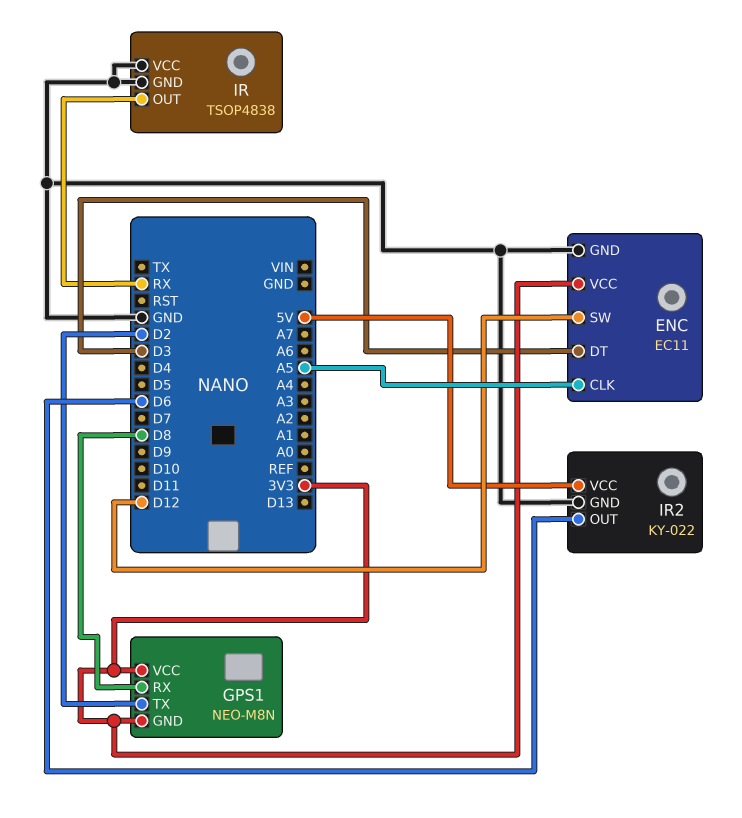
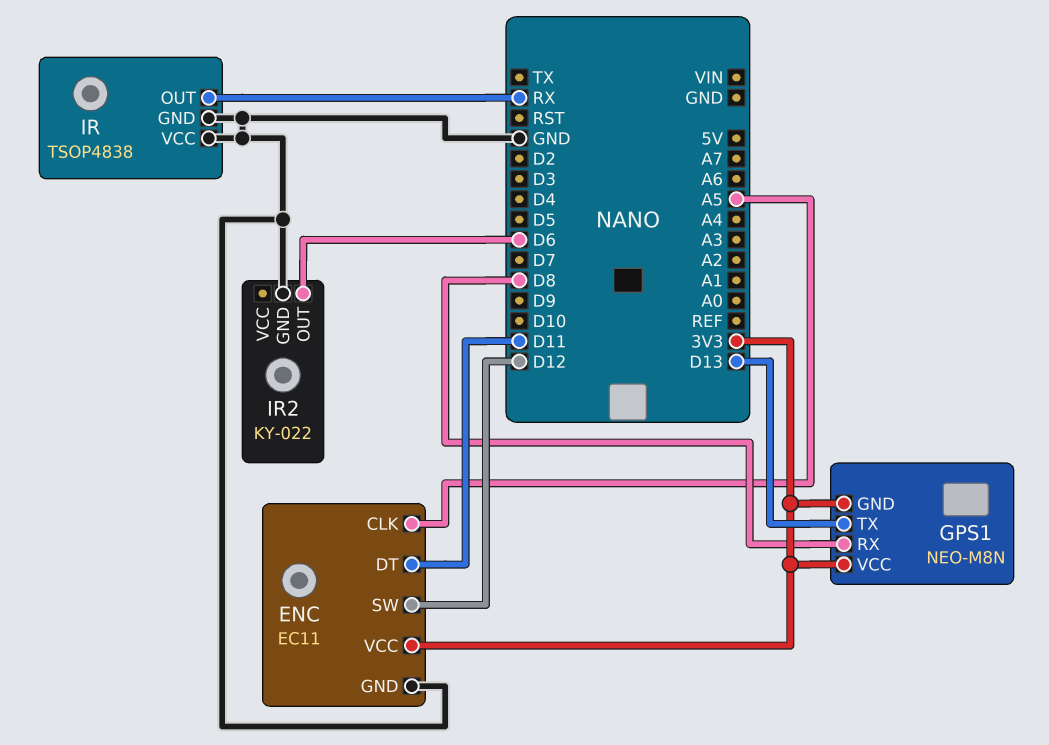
ENC pin DT: D3 -> D11
GPS1 pin TX: D2 -> D13
IR2 pin VCC: 5V -> none

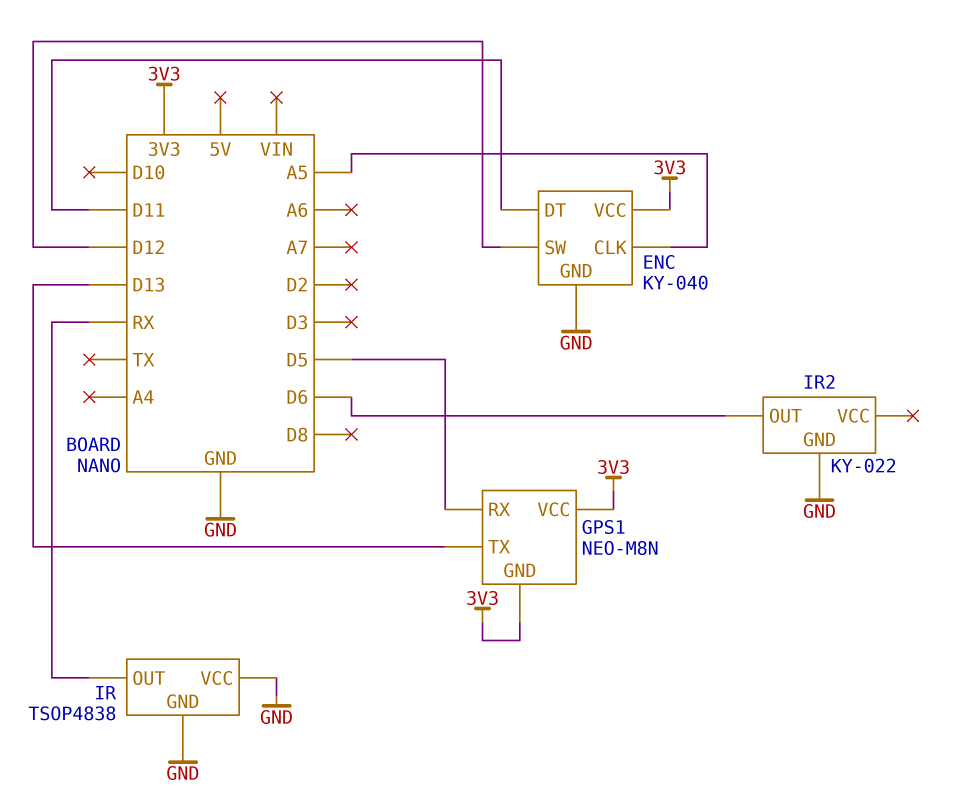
ENC: EC11 -> KY-040
GPS1 pin RX: D8 -> D5

